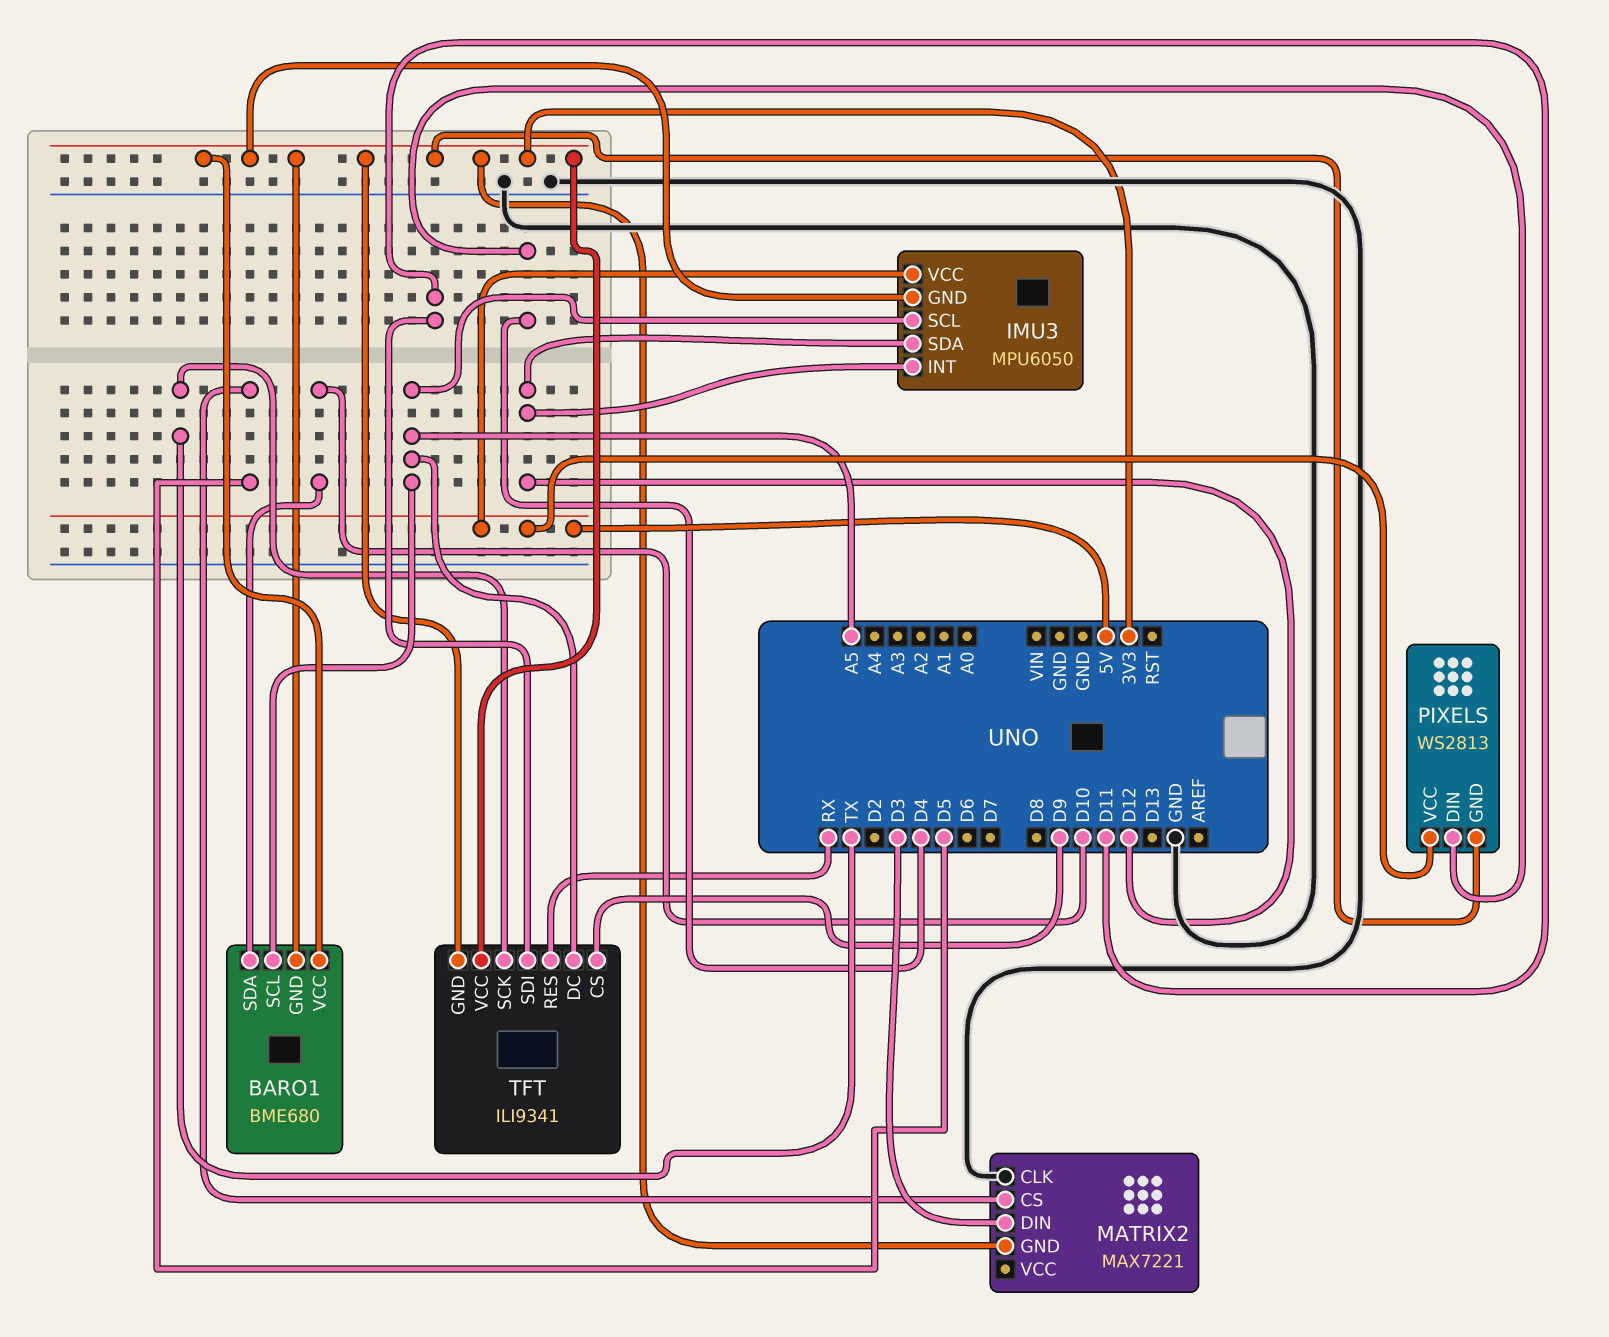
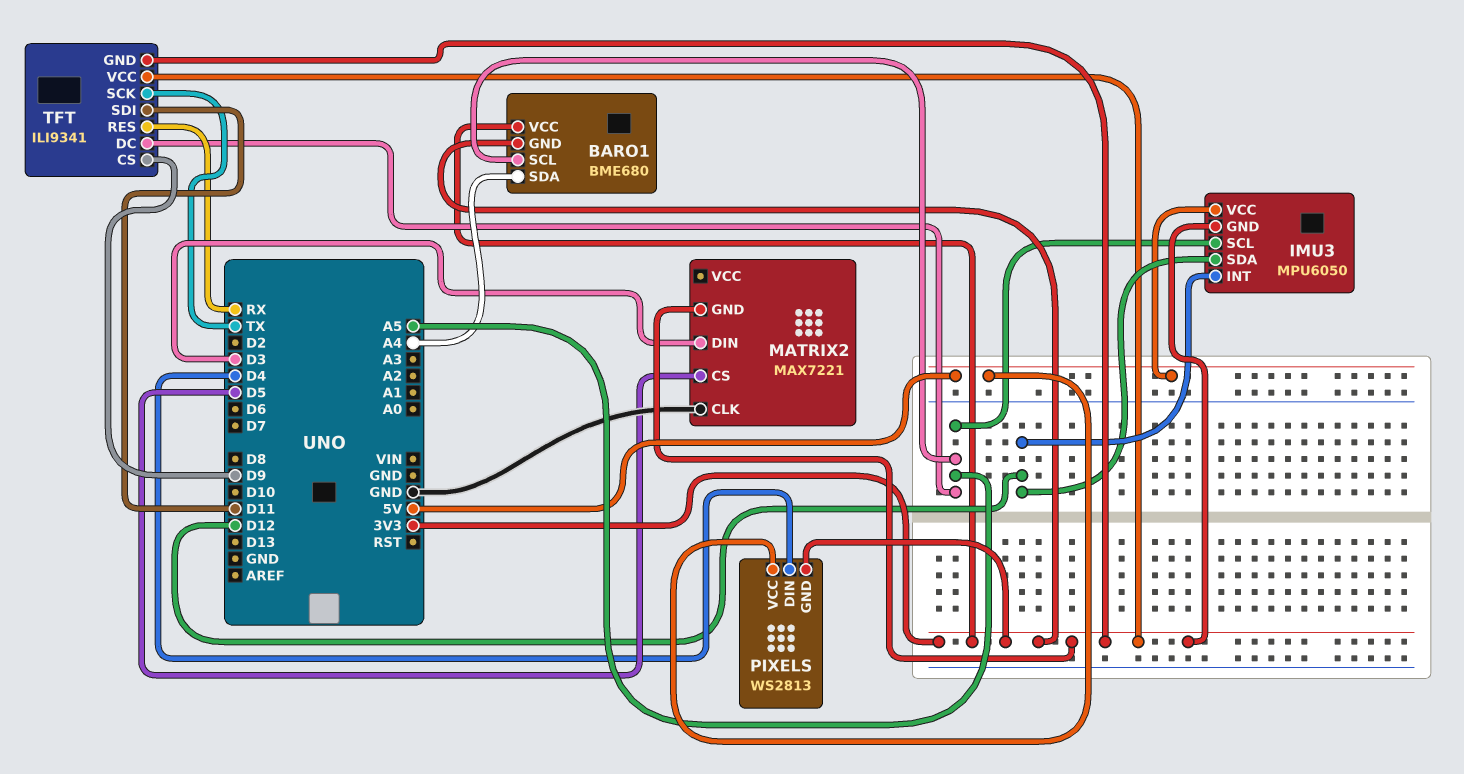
BARO1 pin SDA: D10 -> A4

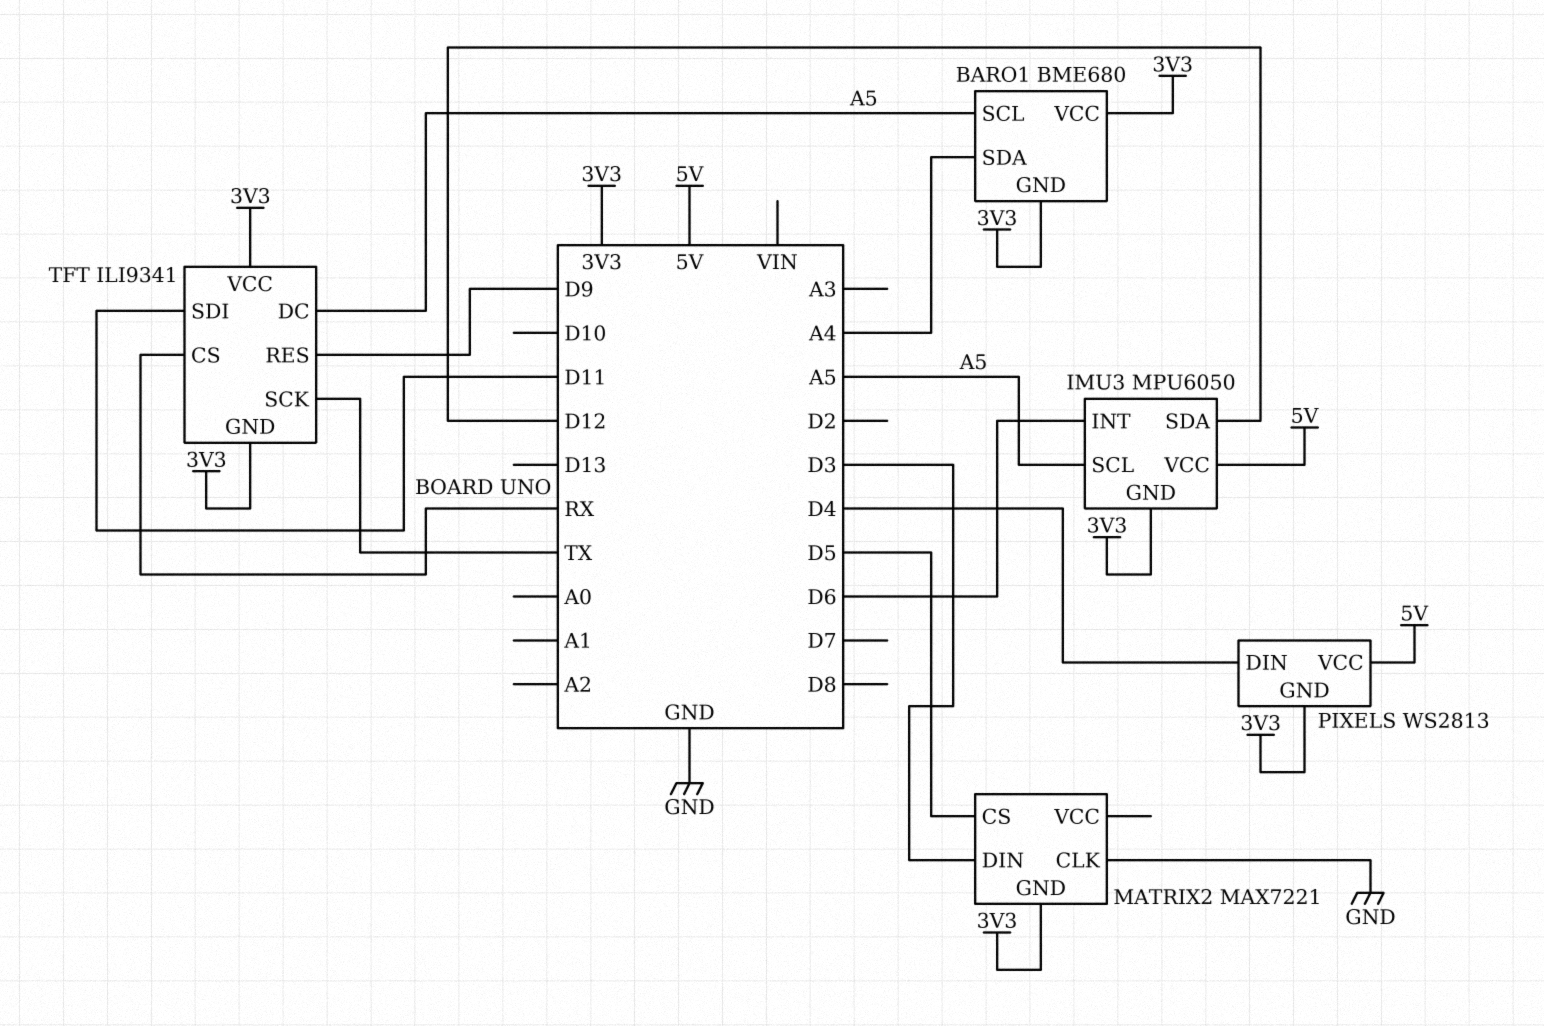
IMU3 pin INT: D12 -> D6
TFT pin CS: D9 -> RX
TFT pin RES: RX -> D9

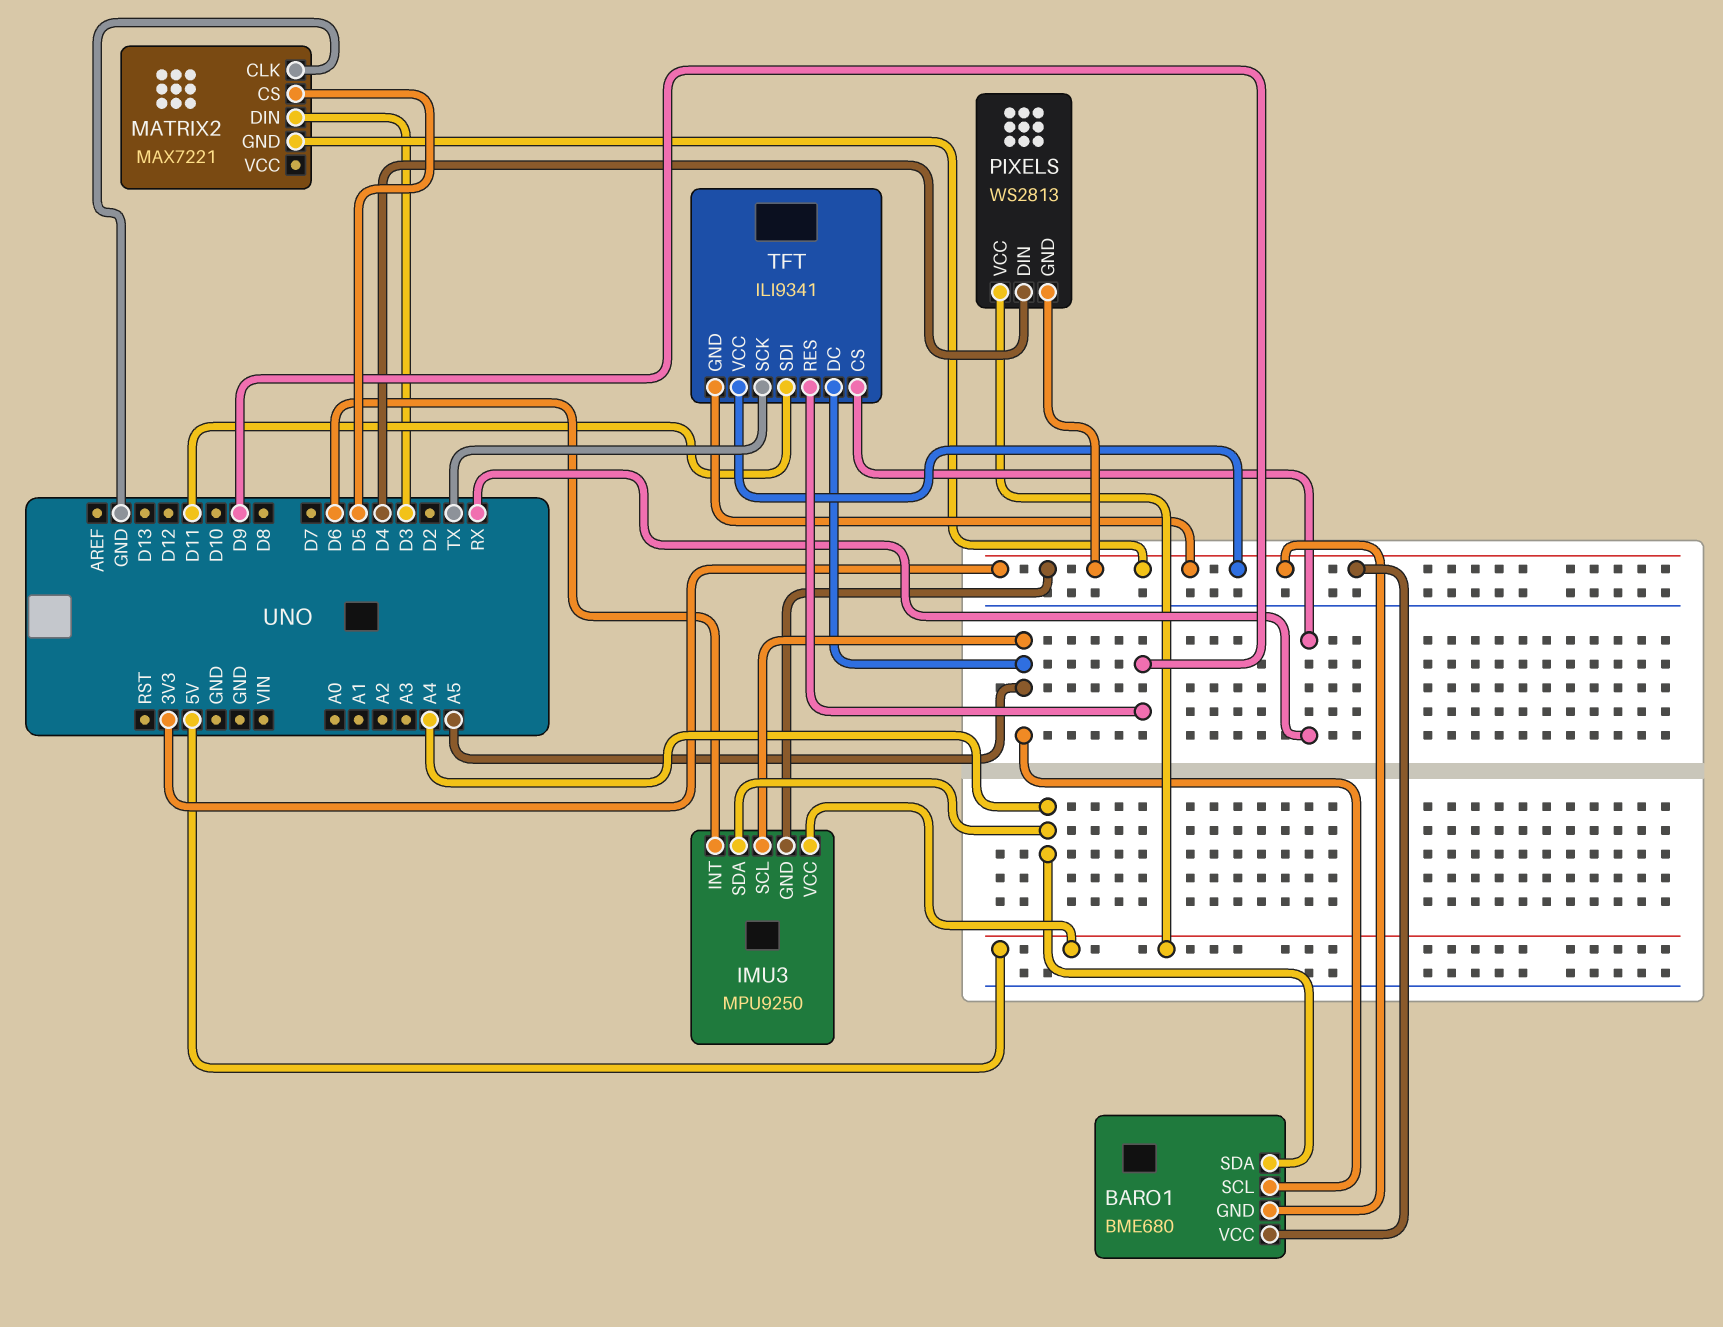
IMU3: MPU6050 -> MPU9250
IMU3 pin SDA: D12 -> A4

